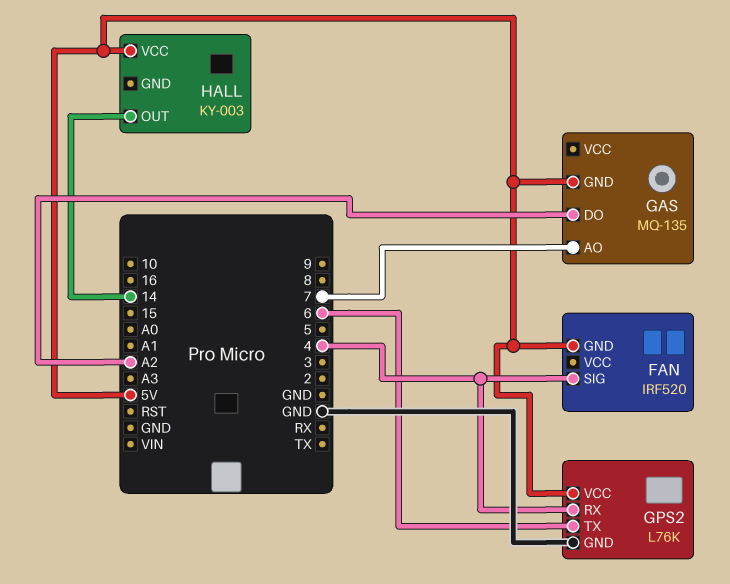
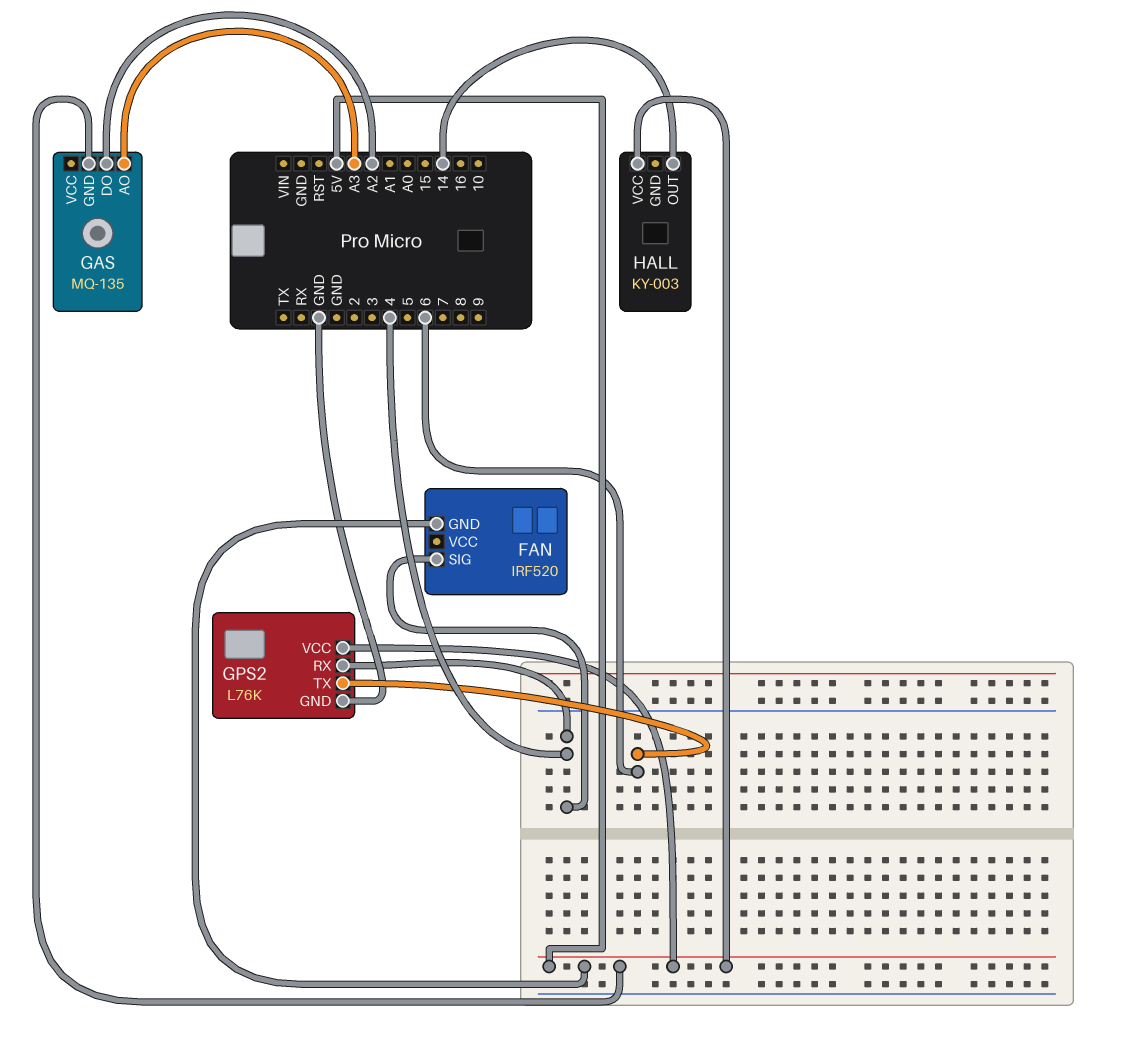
GAS pin AO: 7 -> A3

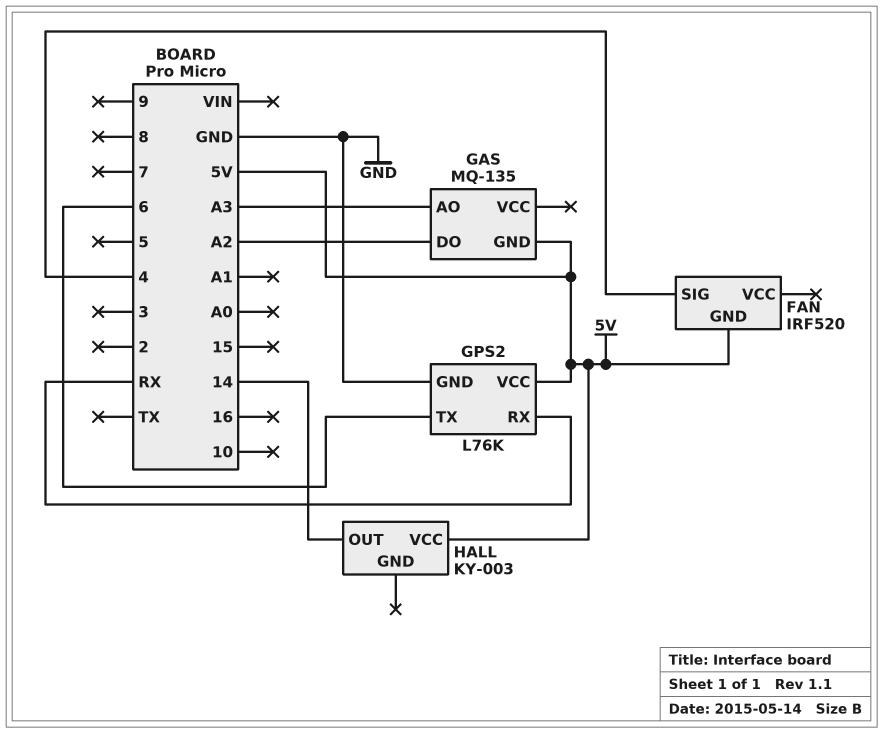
GPS2 pin RX: 4 -> RX

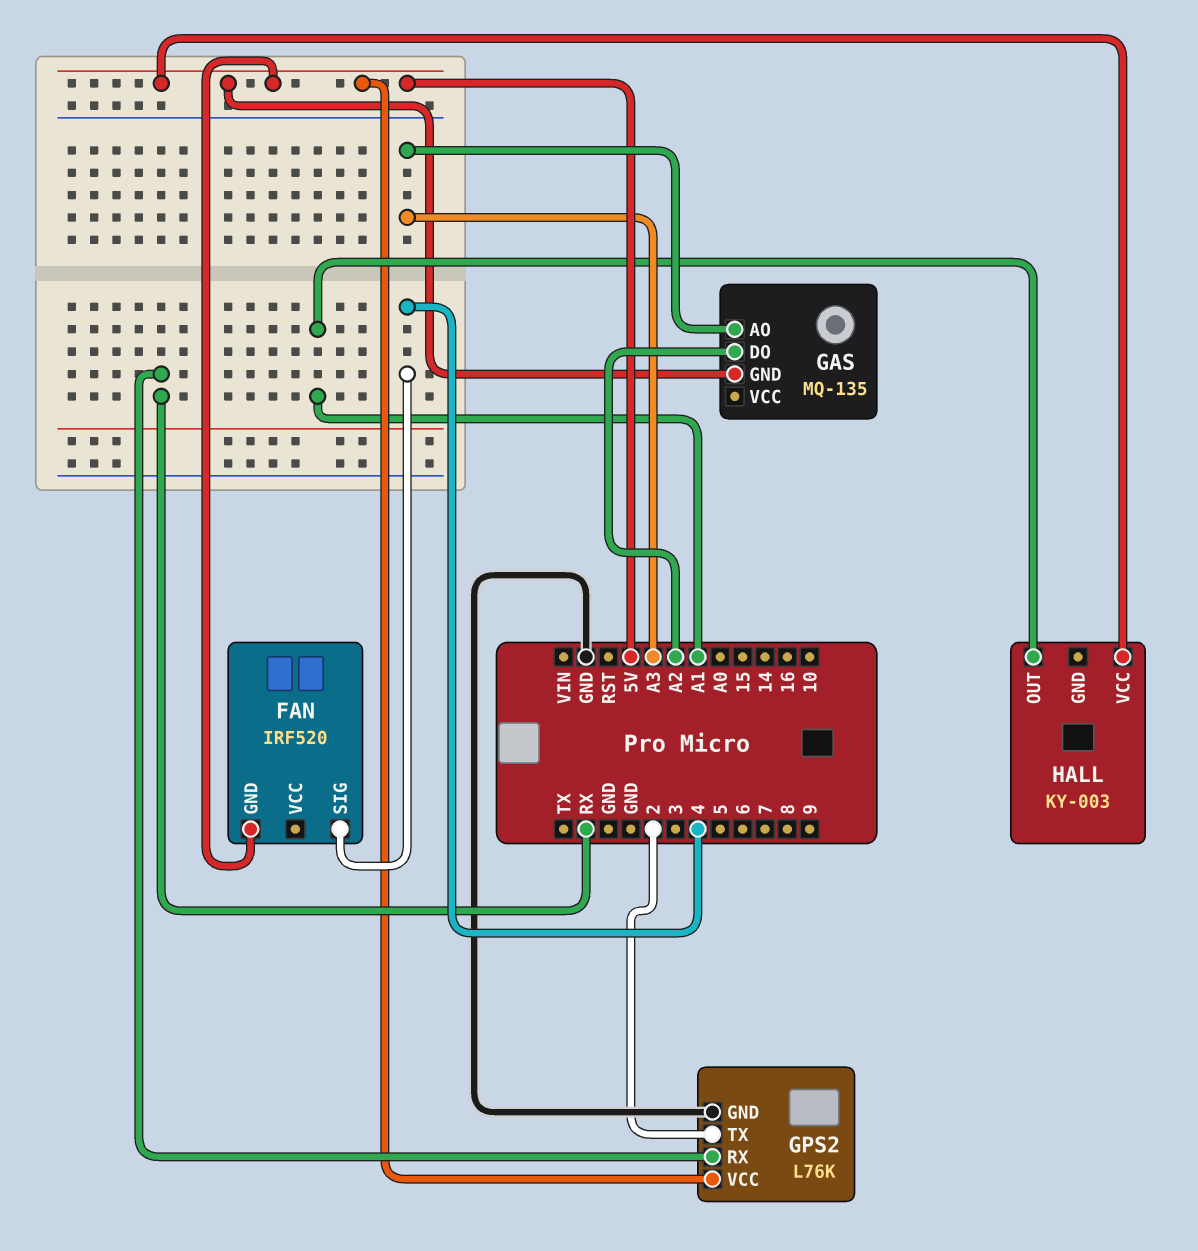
GPS2 pin TX: 6 -> 2
HALL pin OUT: 14 -> A1

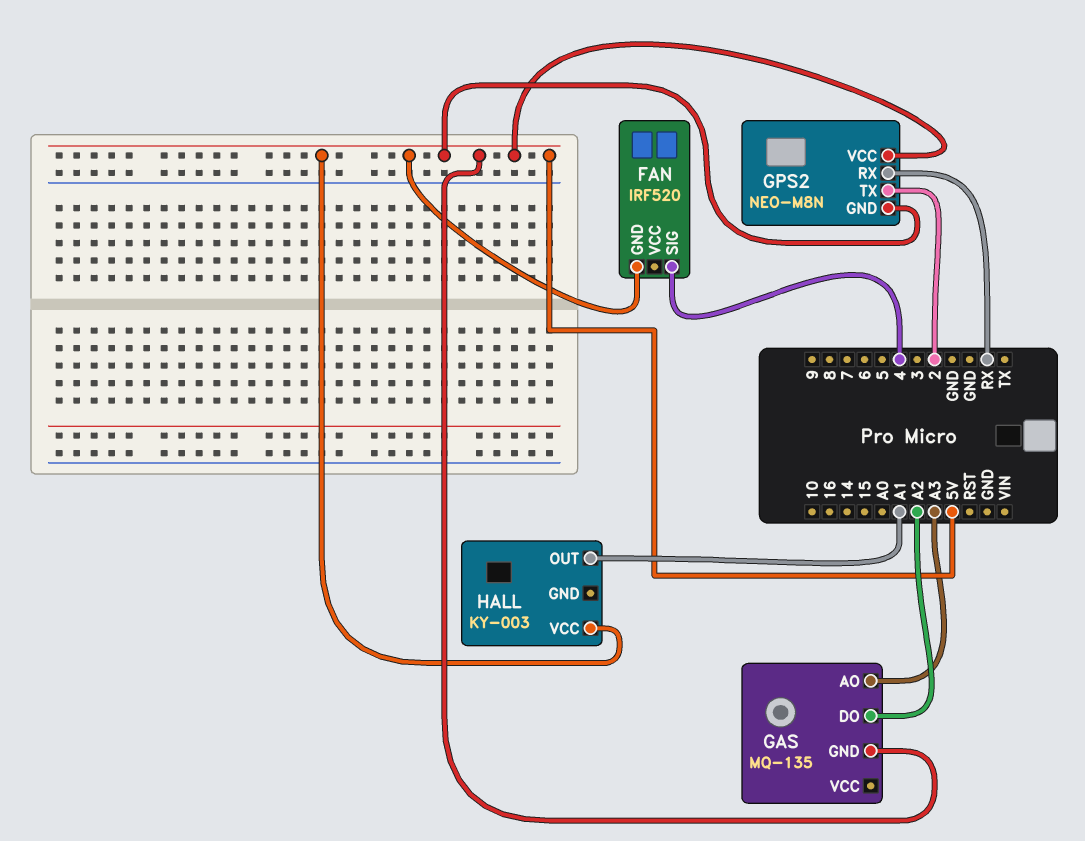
GPS2: L76K -> NEO-M8N
GPS2 pin GND: GND -> 5V

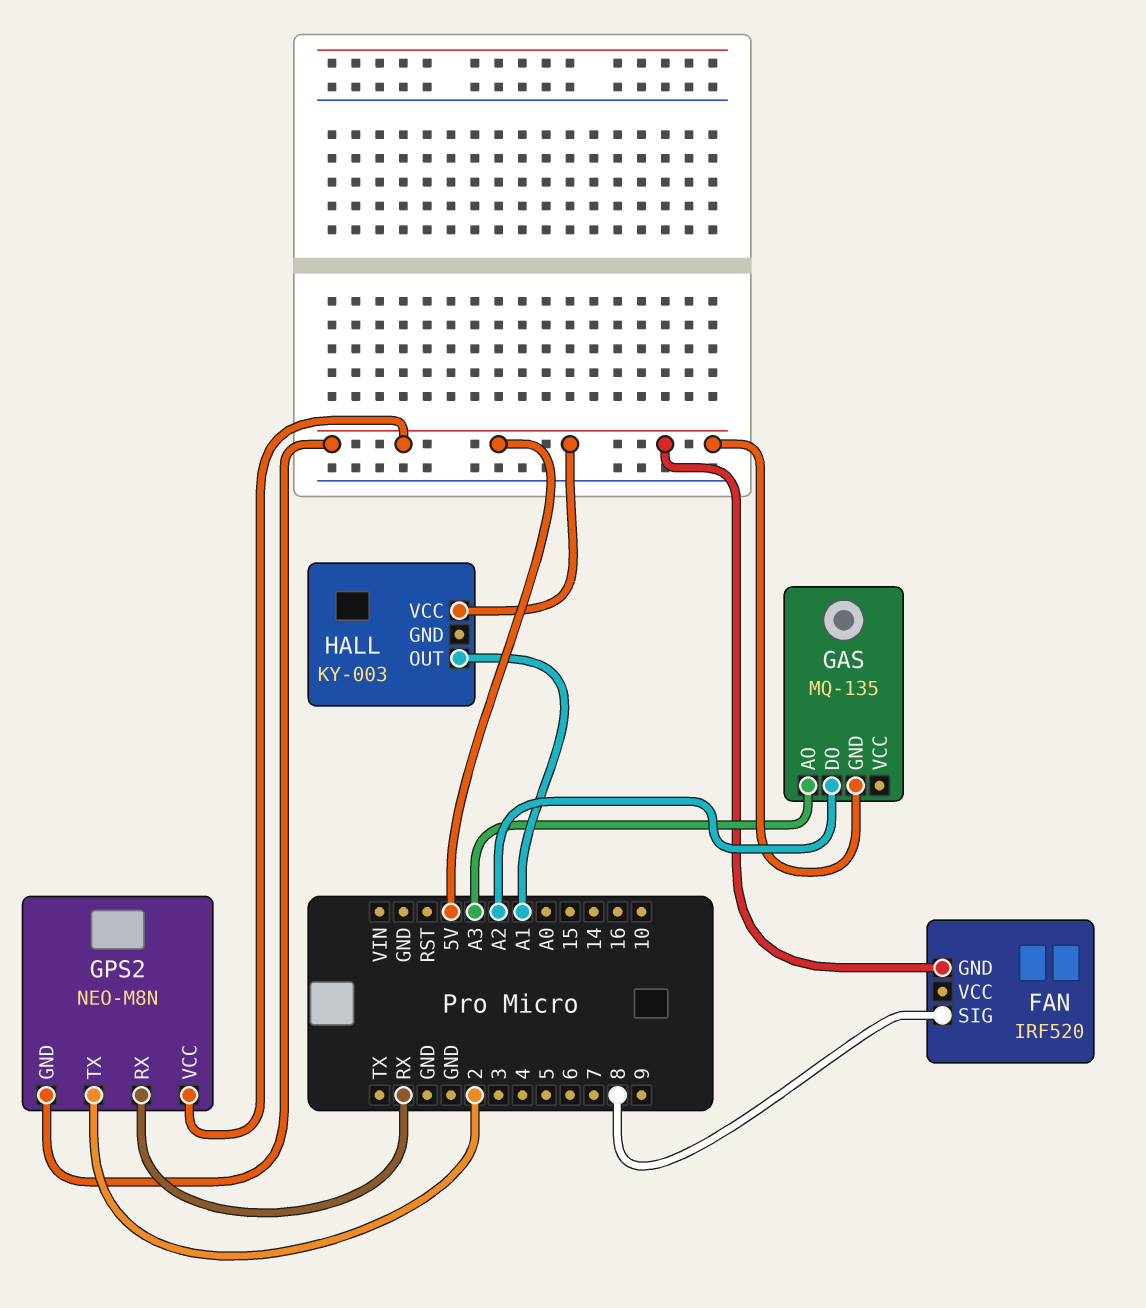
FAN pin SIG: 4 -> 8

